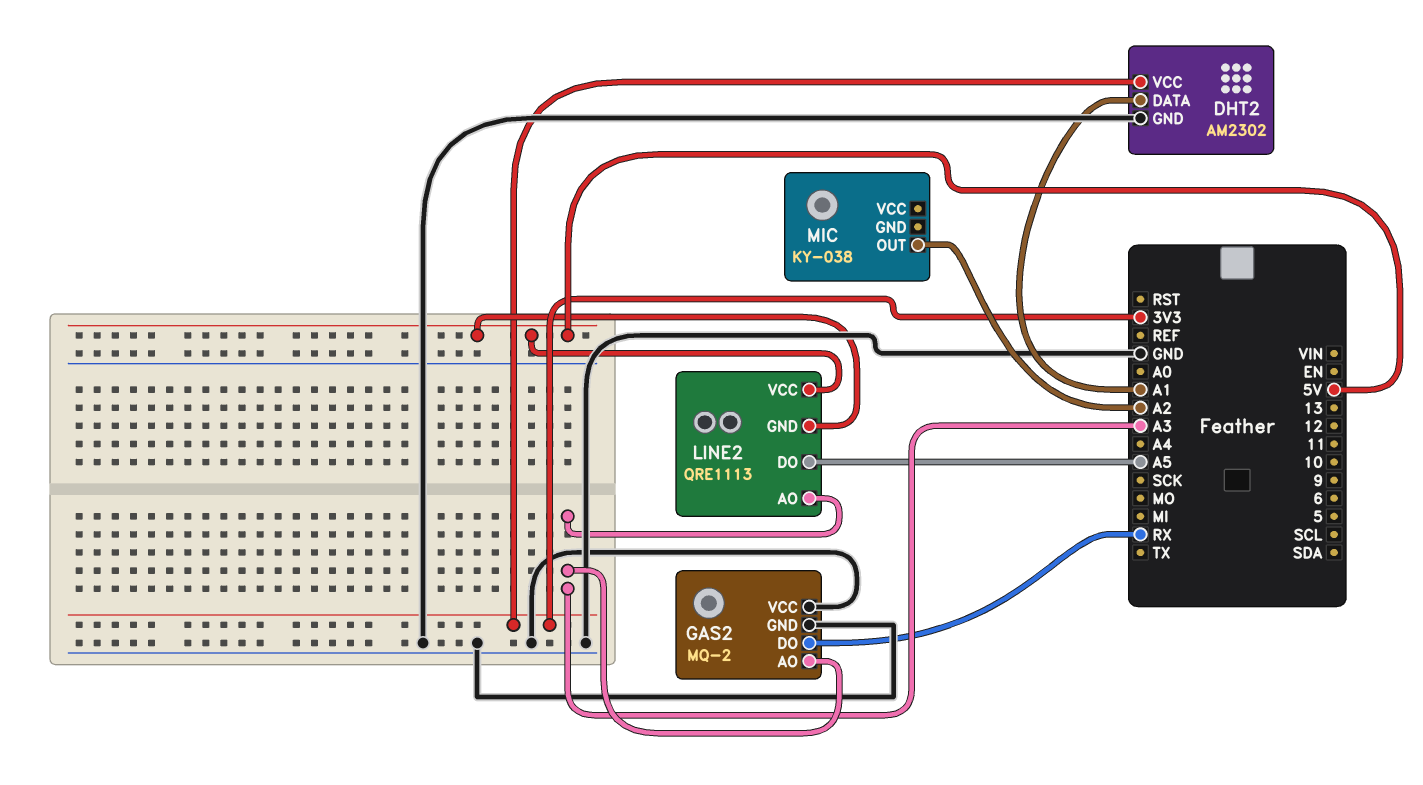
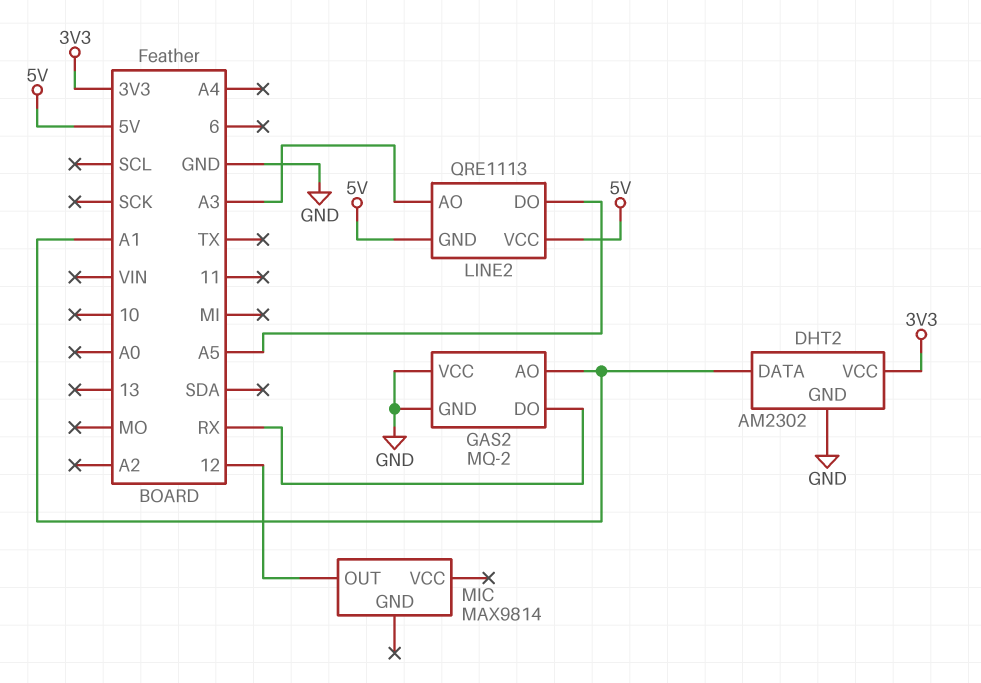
GAS2 pin AO: A3 -> A1
MIC: KY-038 -> MAX9814
MIC pin OUT: A2 -> 12

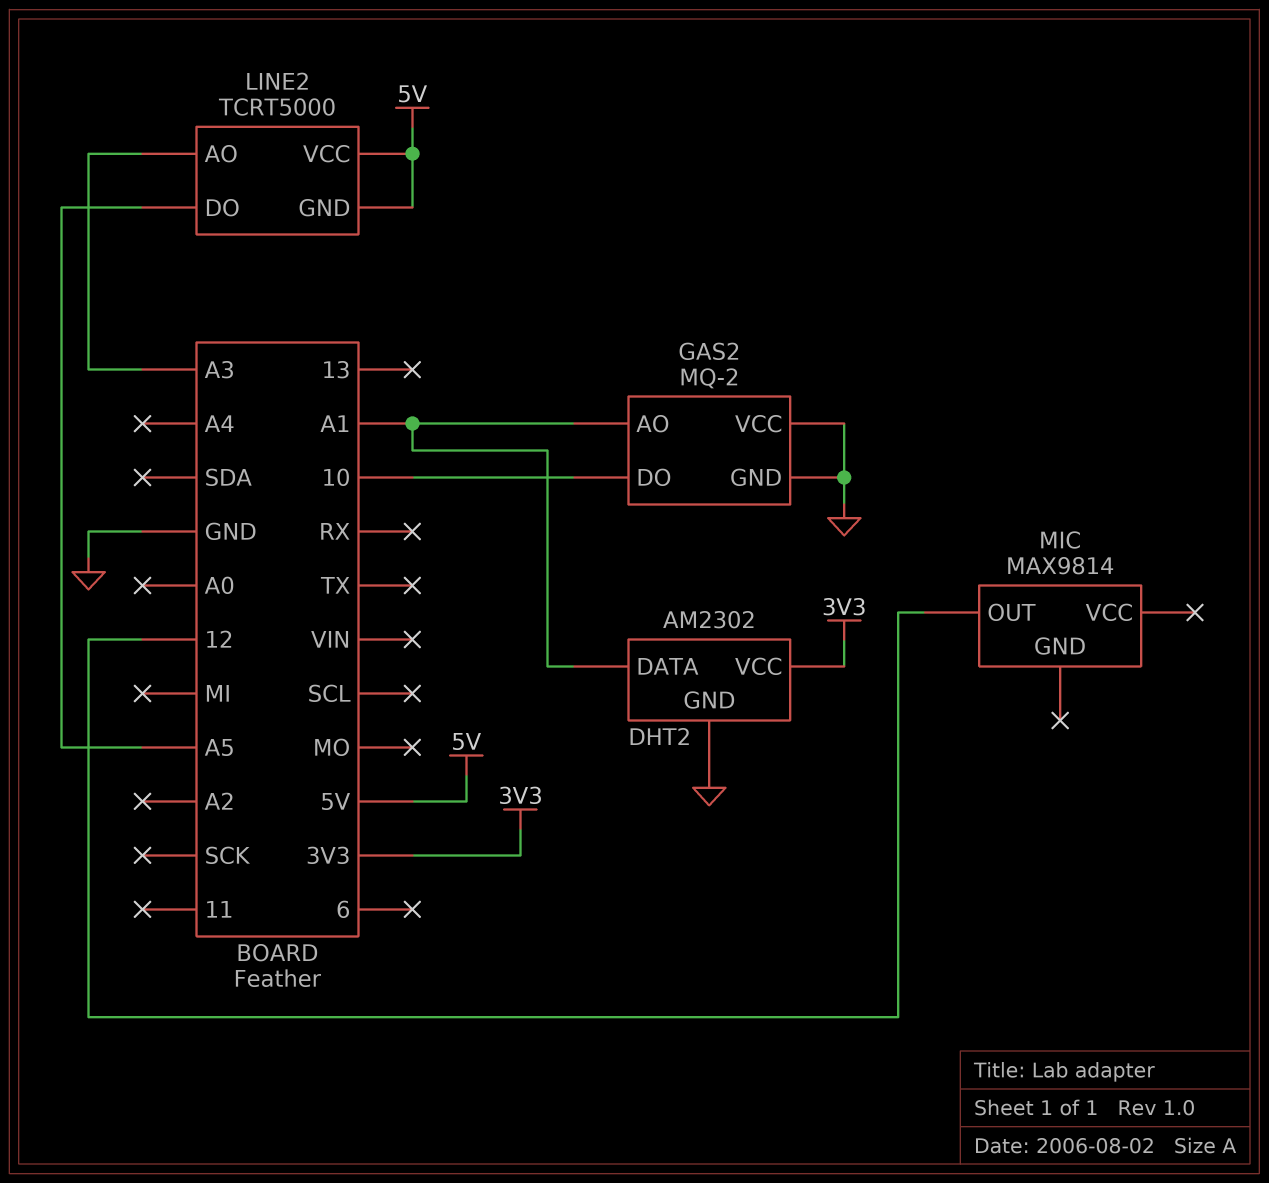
GAS2 pin DO: RX -> 10
LINE2: QRE1113 -> TCRT5000

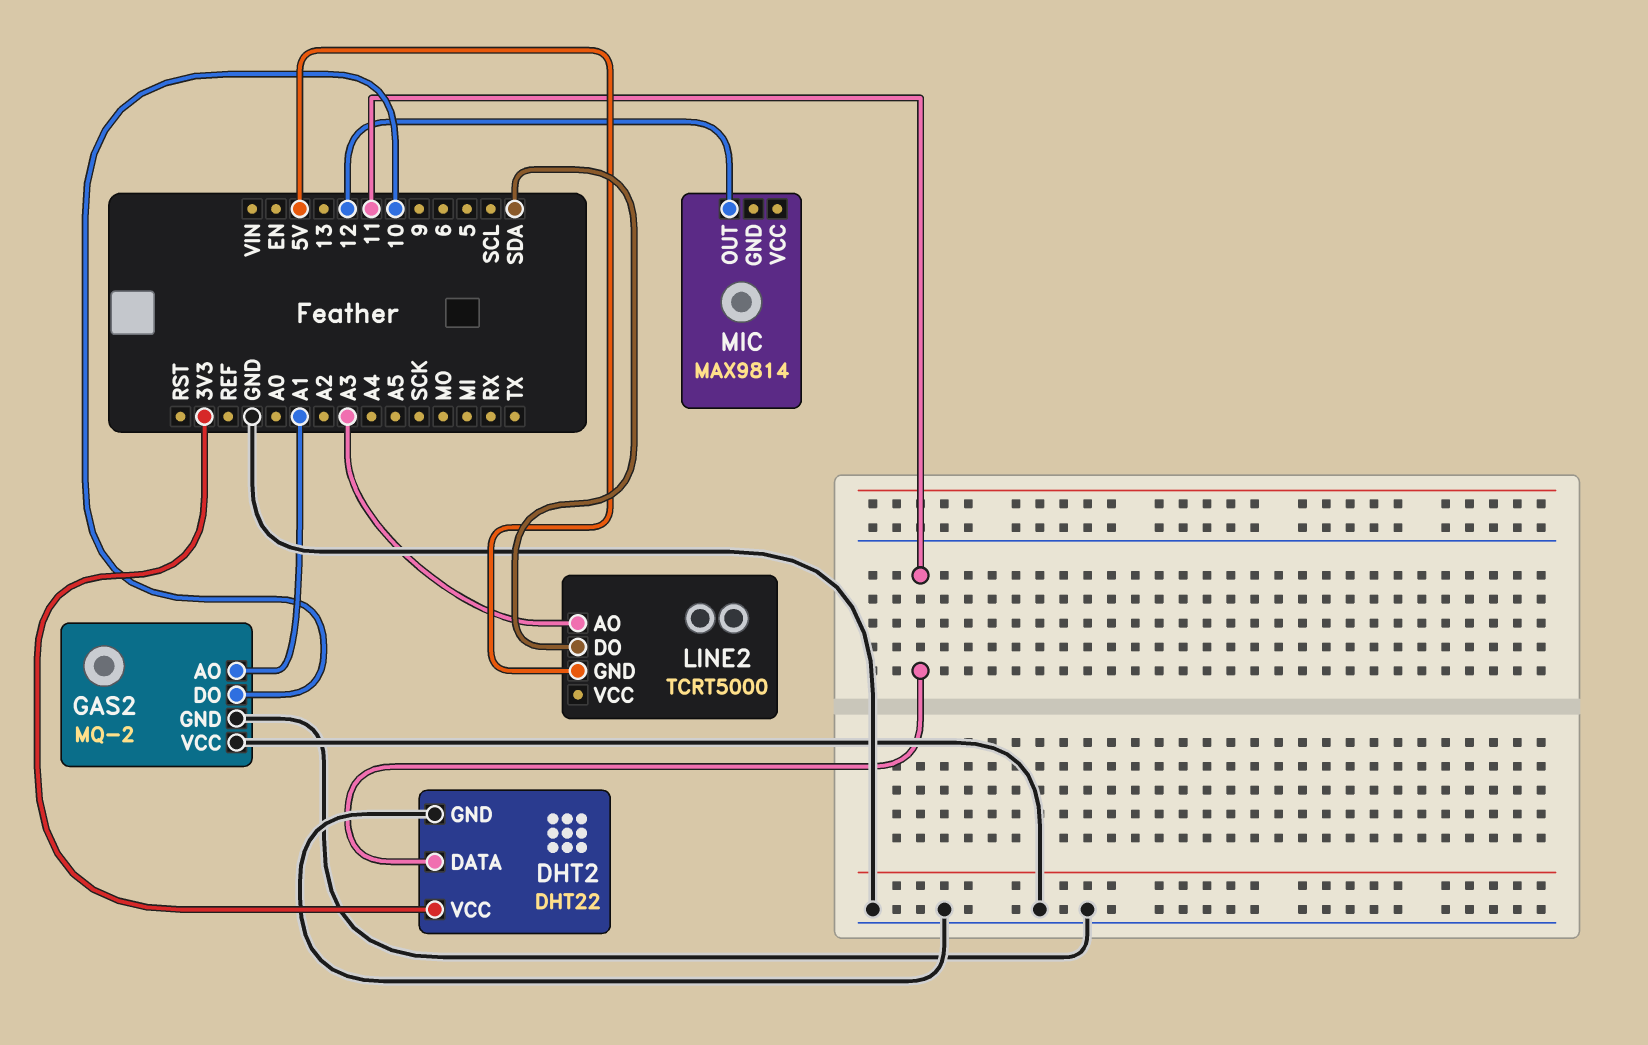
DHT2: AM2302 -> DHT22
DHT2 pin DATA: A1 -> 11
LINE2 pin DO: A5 -> SDA
LINE2 pin VCC: 5V -> none

